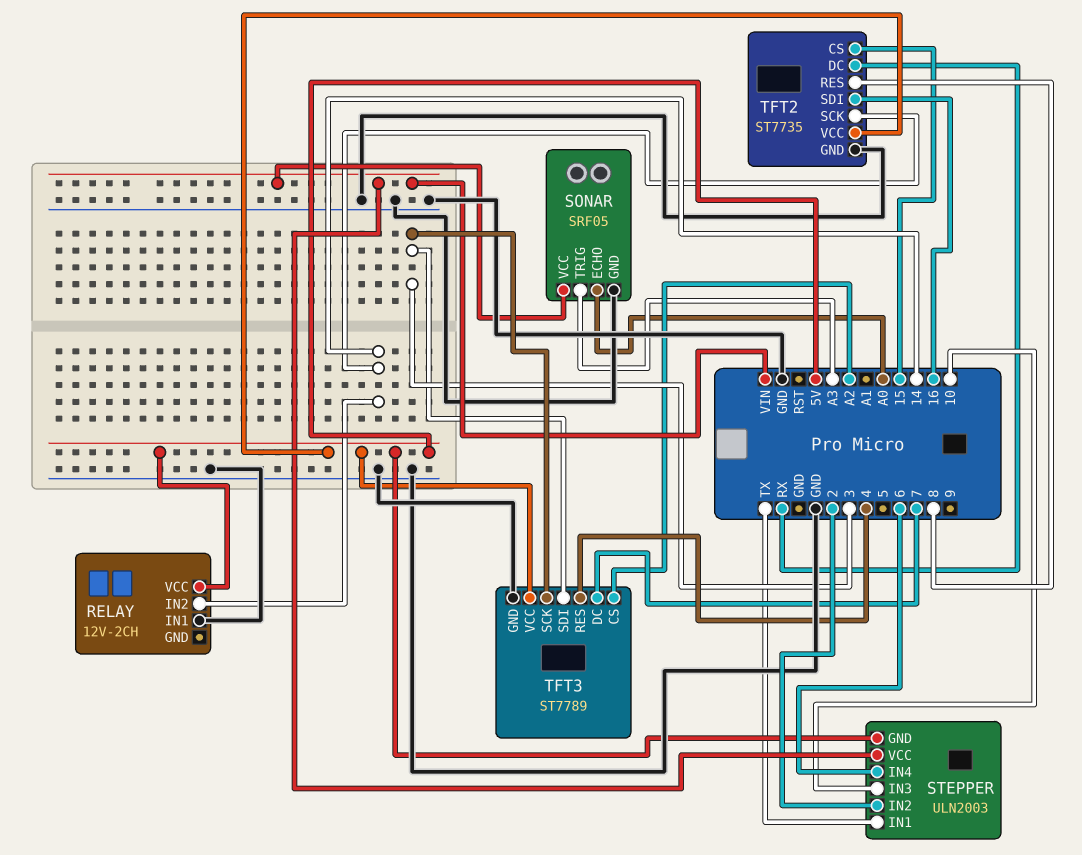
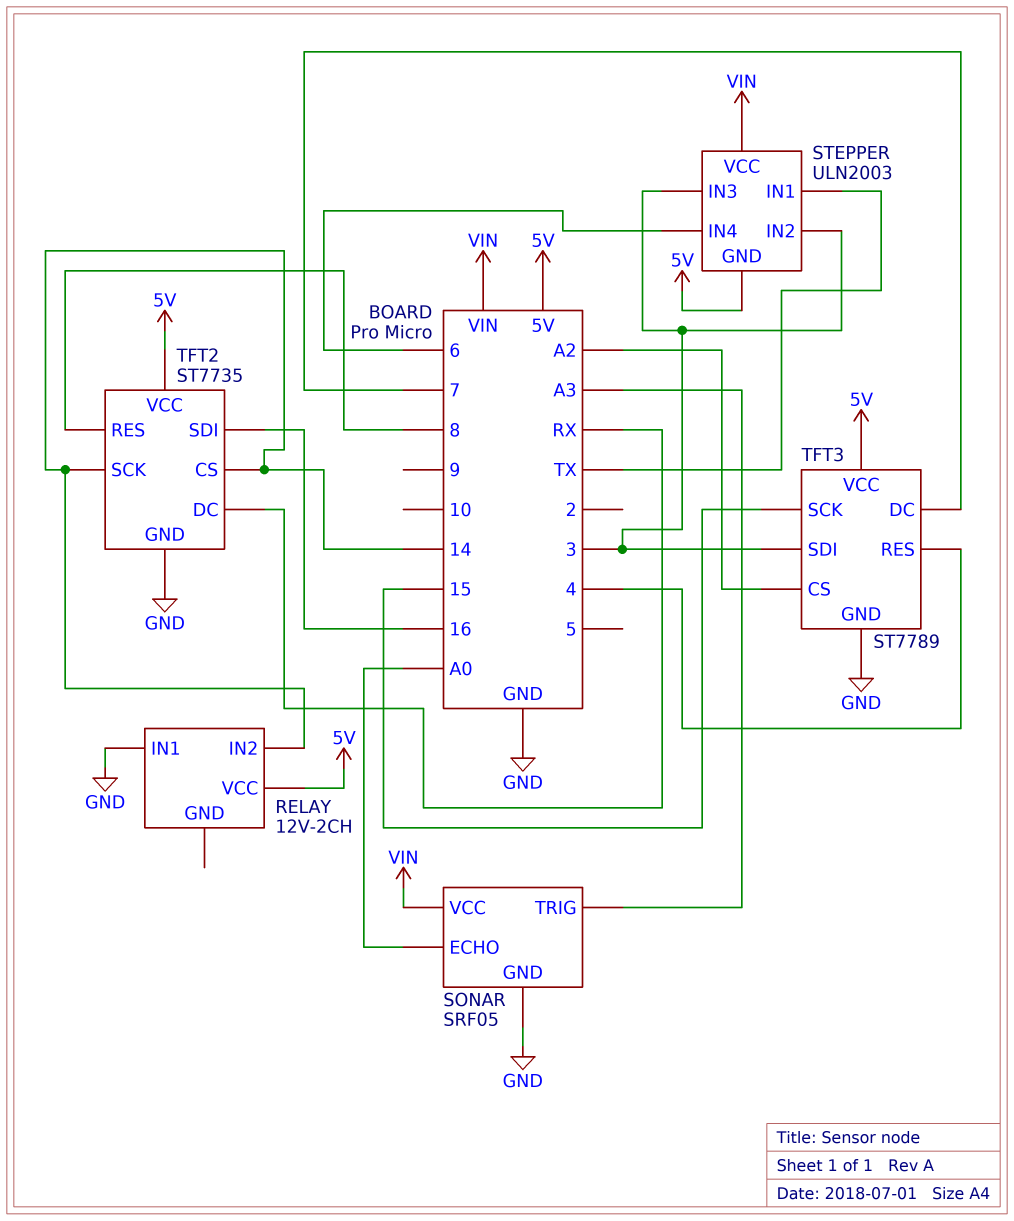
STEPPER pin IN2: 2 -> 3
STEPPER pin IN3: 10 -> 3
TFT2 pin CS: 15 -> 14
TFT3 pin SCK: 3 -> 15

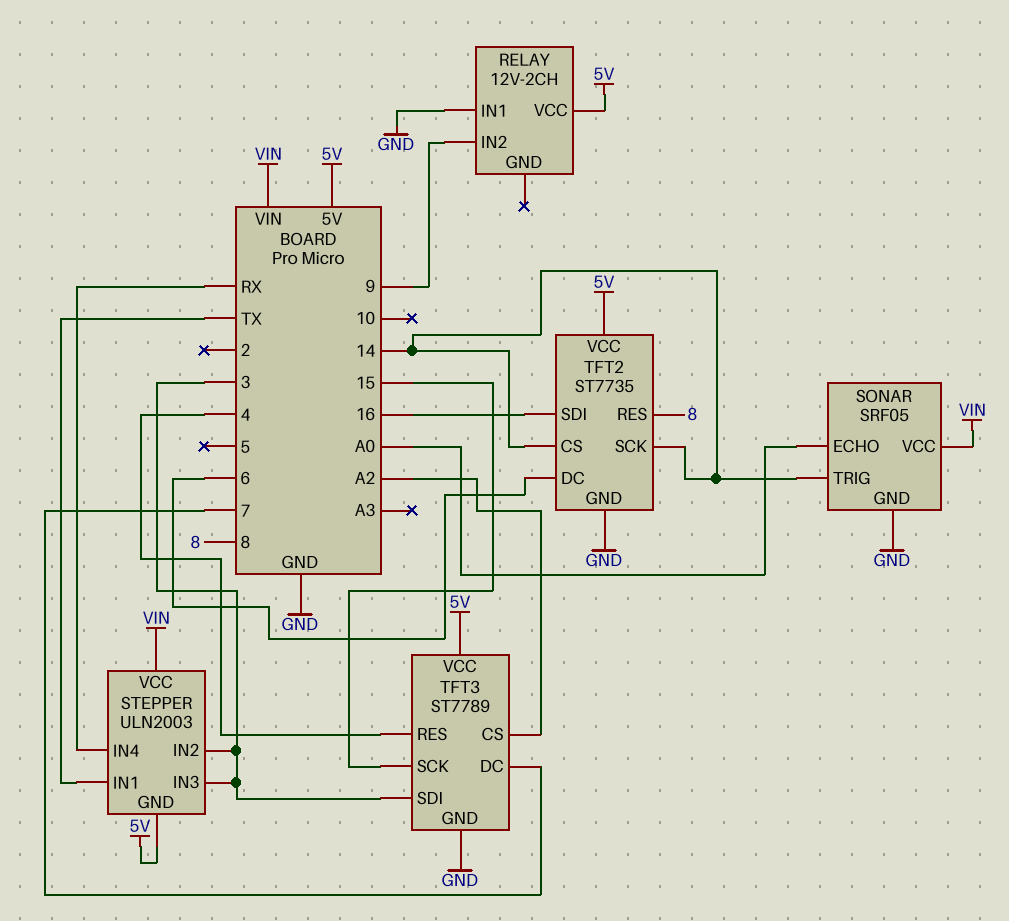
RELAY pin IN2: 14 -> 9
SONAR pin TRIG: A3 -> 14
STEPPER pin IN4: 6 -> RX
TFT2 pin DC: RX -> 6

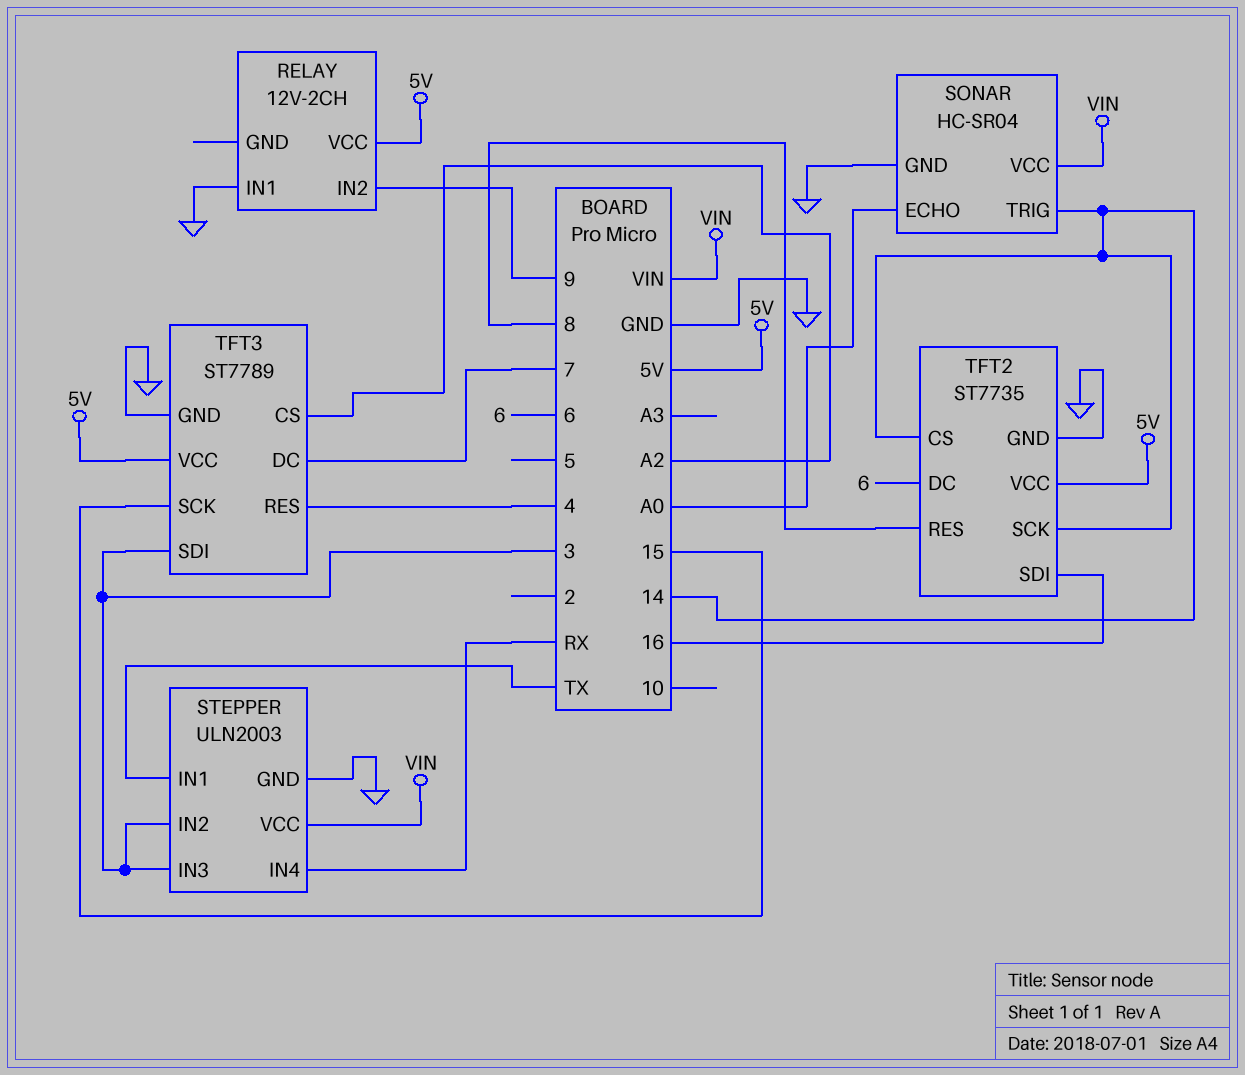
SONAR: SRF05 -> HC-SR04
STEPPER pin GND: 5V -> GND

